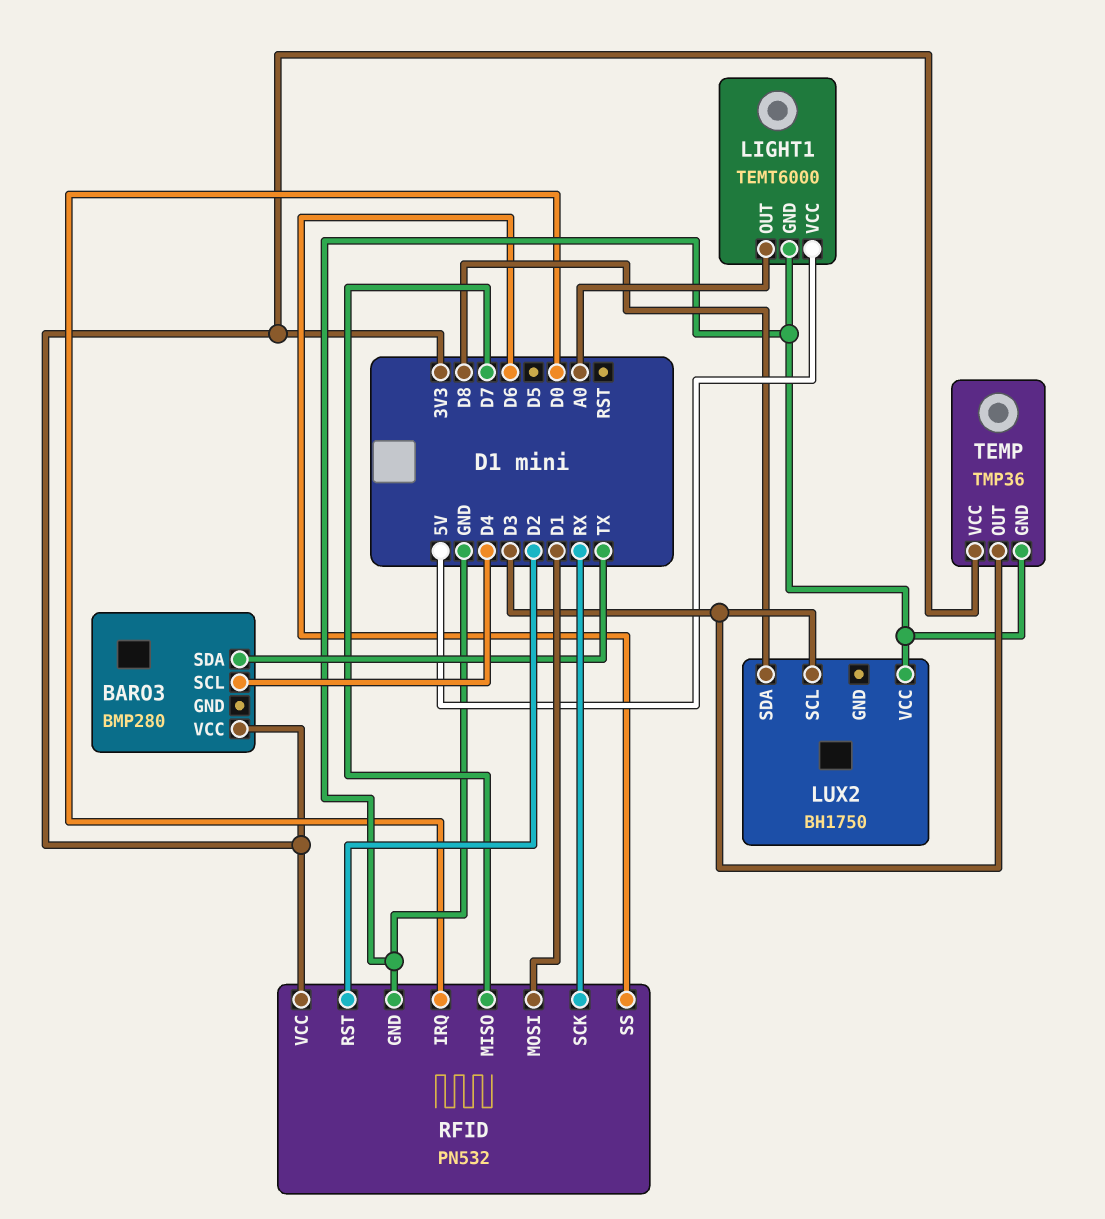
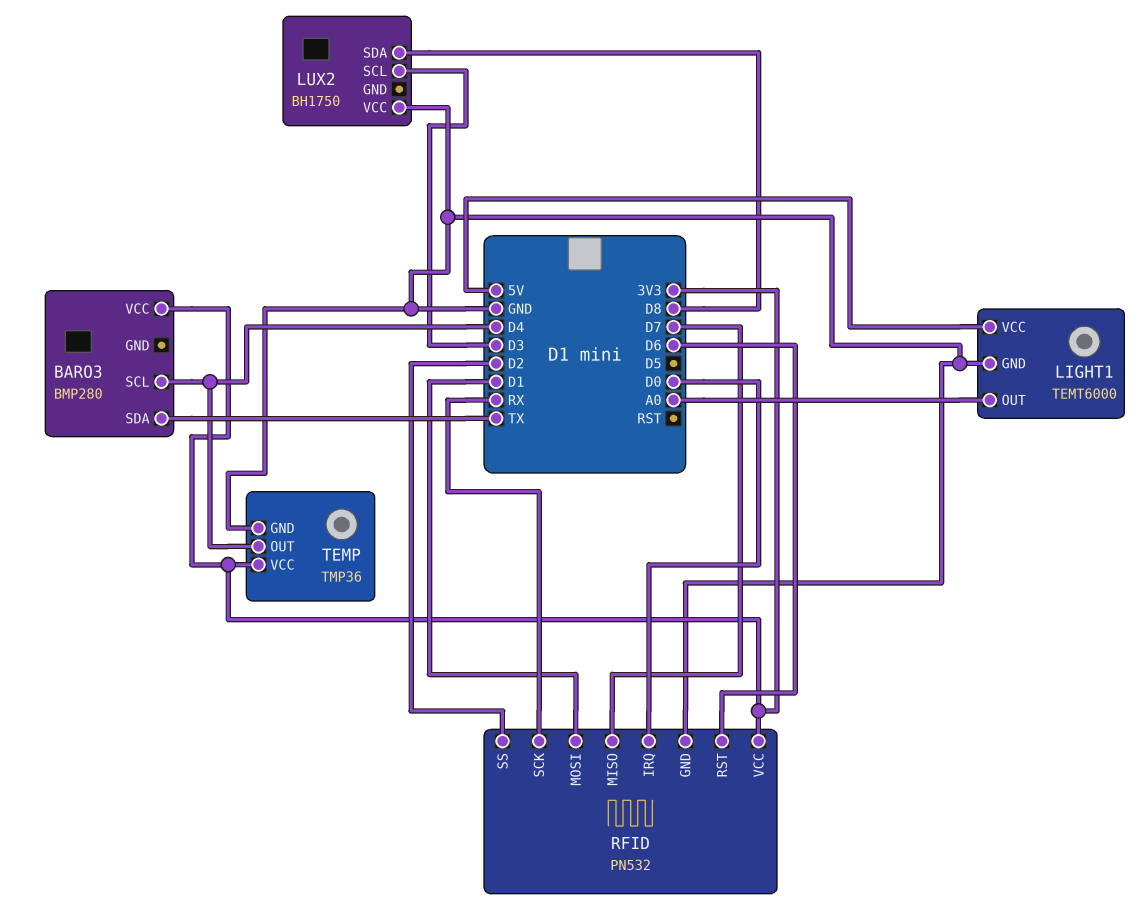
RFID pin RST: D2 -> D6
RFID pin SS: D6 -> D2
TEMP pin OUT: D3 -> D4

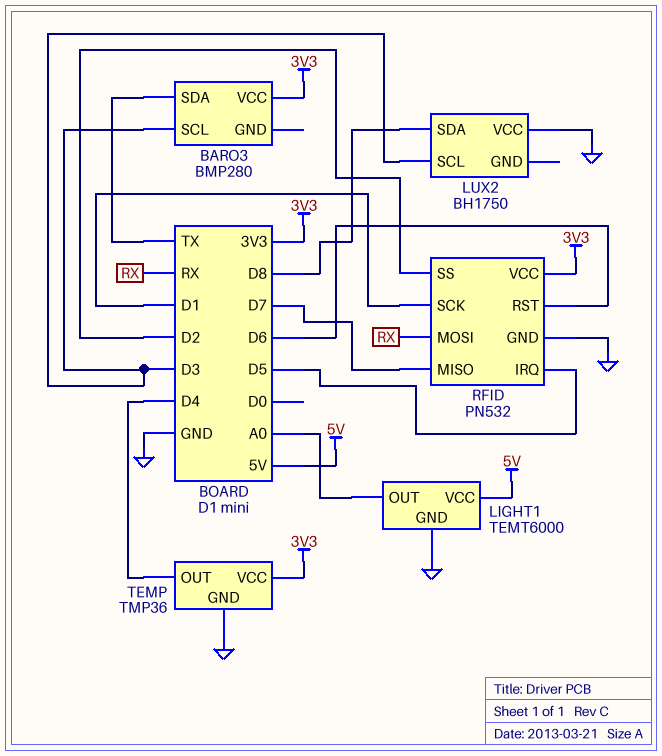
BARO3 pin SCL: D4 -> D3
RFID pin IRQ: D0 -> D5
RFID pin MOSI: D1 -> RX
RFID pin SCK: RX -> D1

